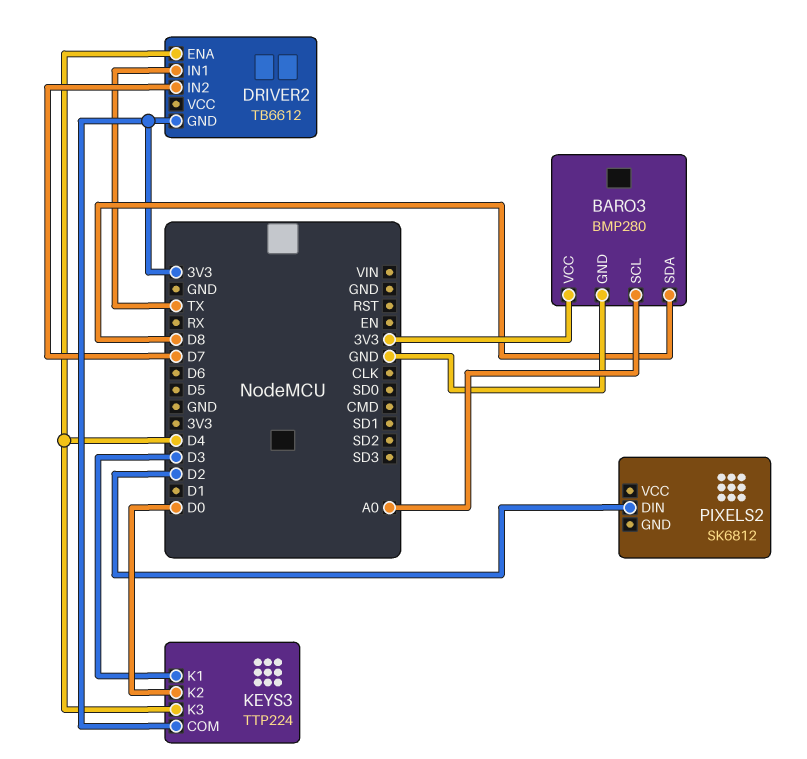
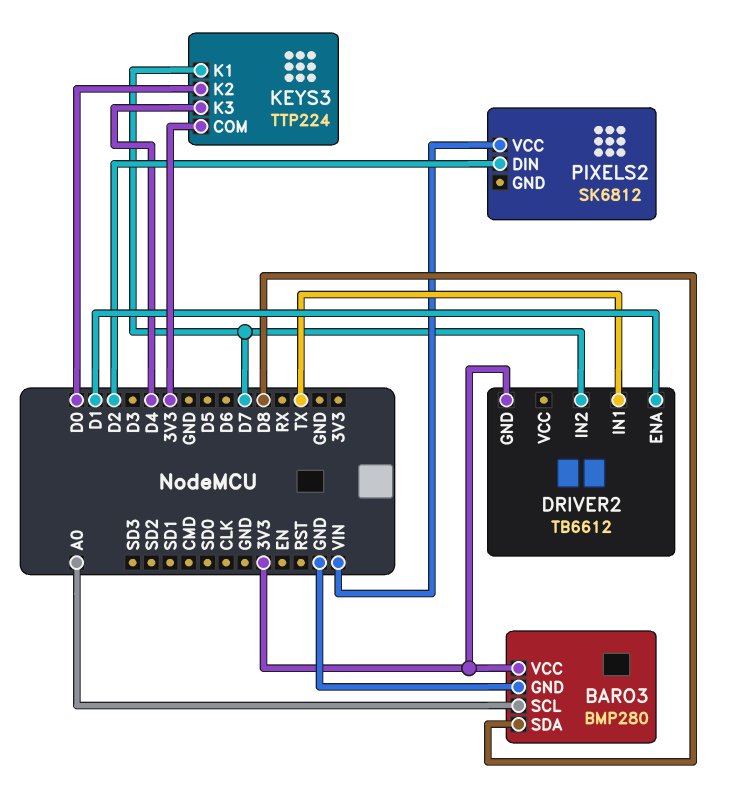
DRIVER2 pin ENA: D4 -> D1
KEYS3 pin K1: D3 -> D7
PIXELS2 pin VCC: none -> VIN

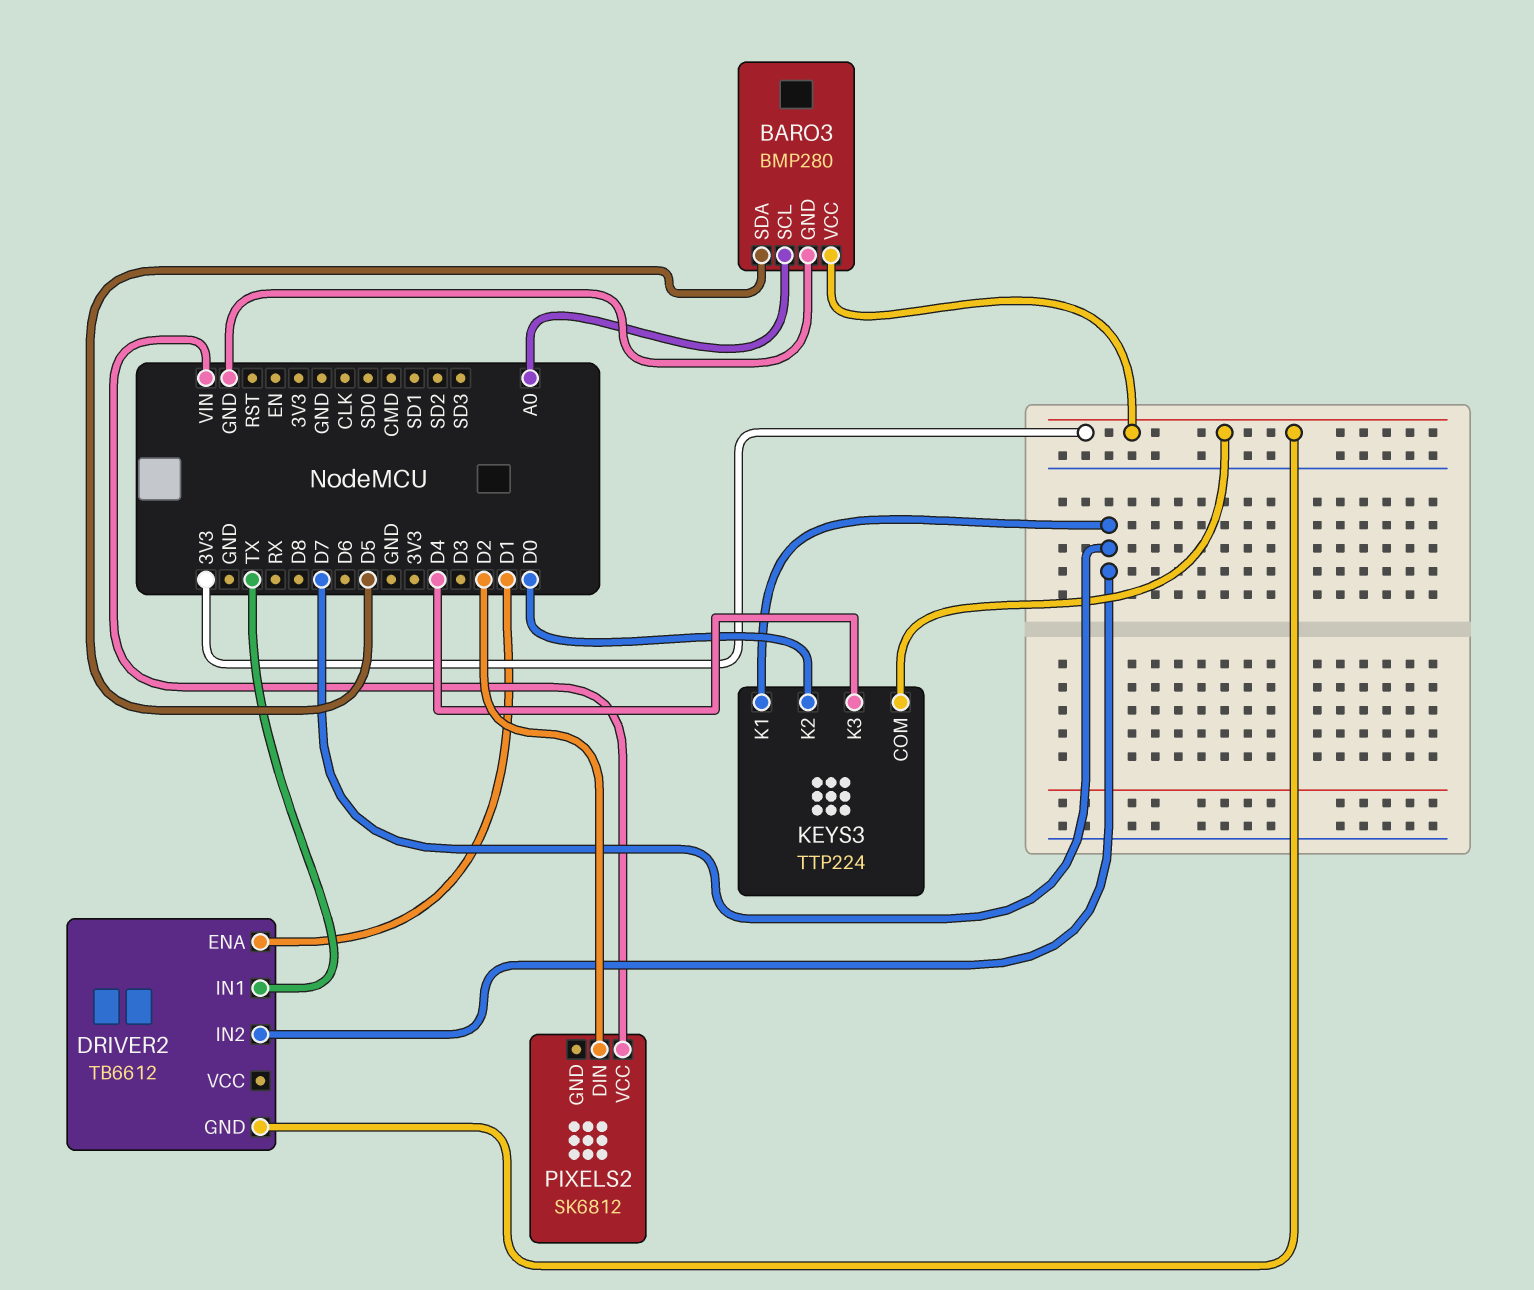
BARO3 pin SDA: D8 -> D5

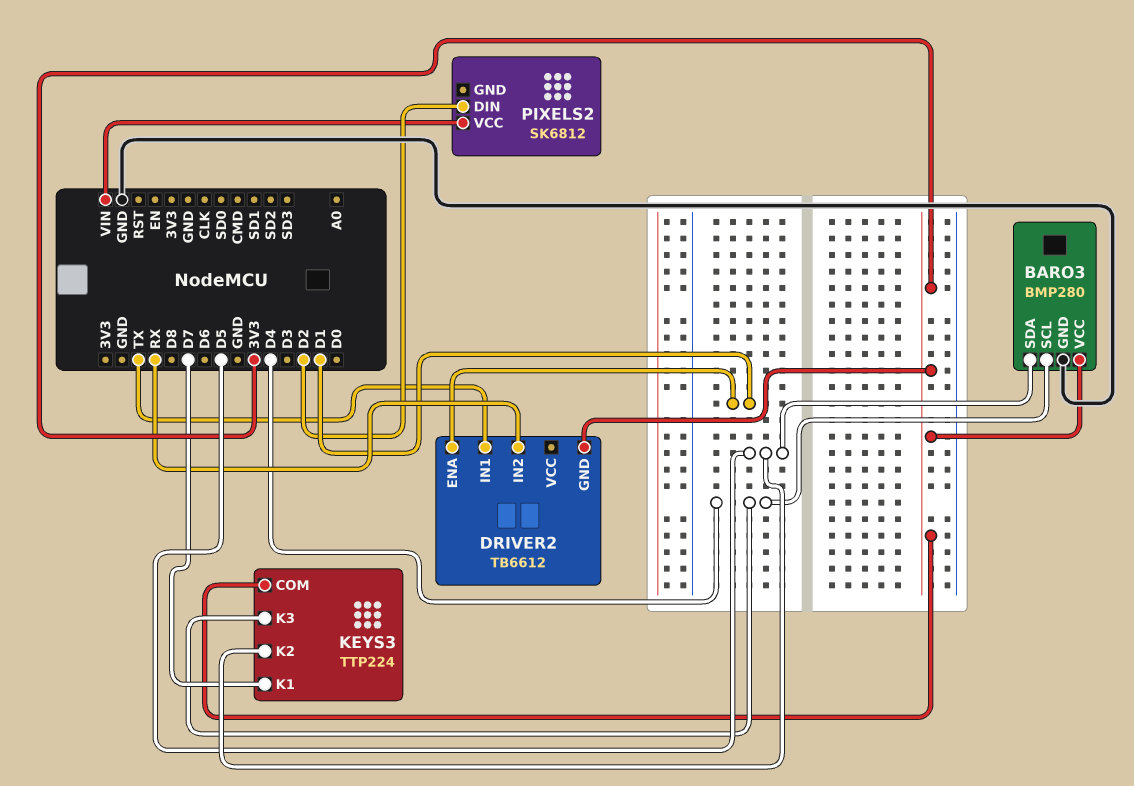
BARO3 pin SCL: A0 -> D4
DRIVER2 pin IN2: D7 -> RX
KEYS3 pin K2: D0 -> D5

